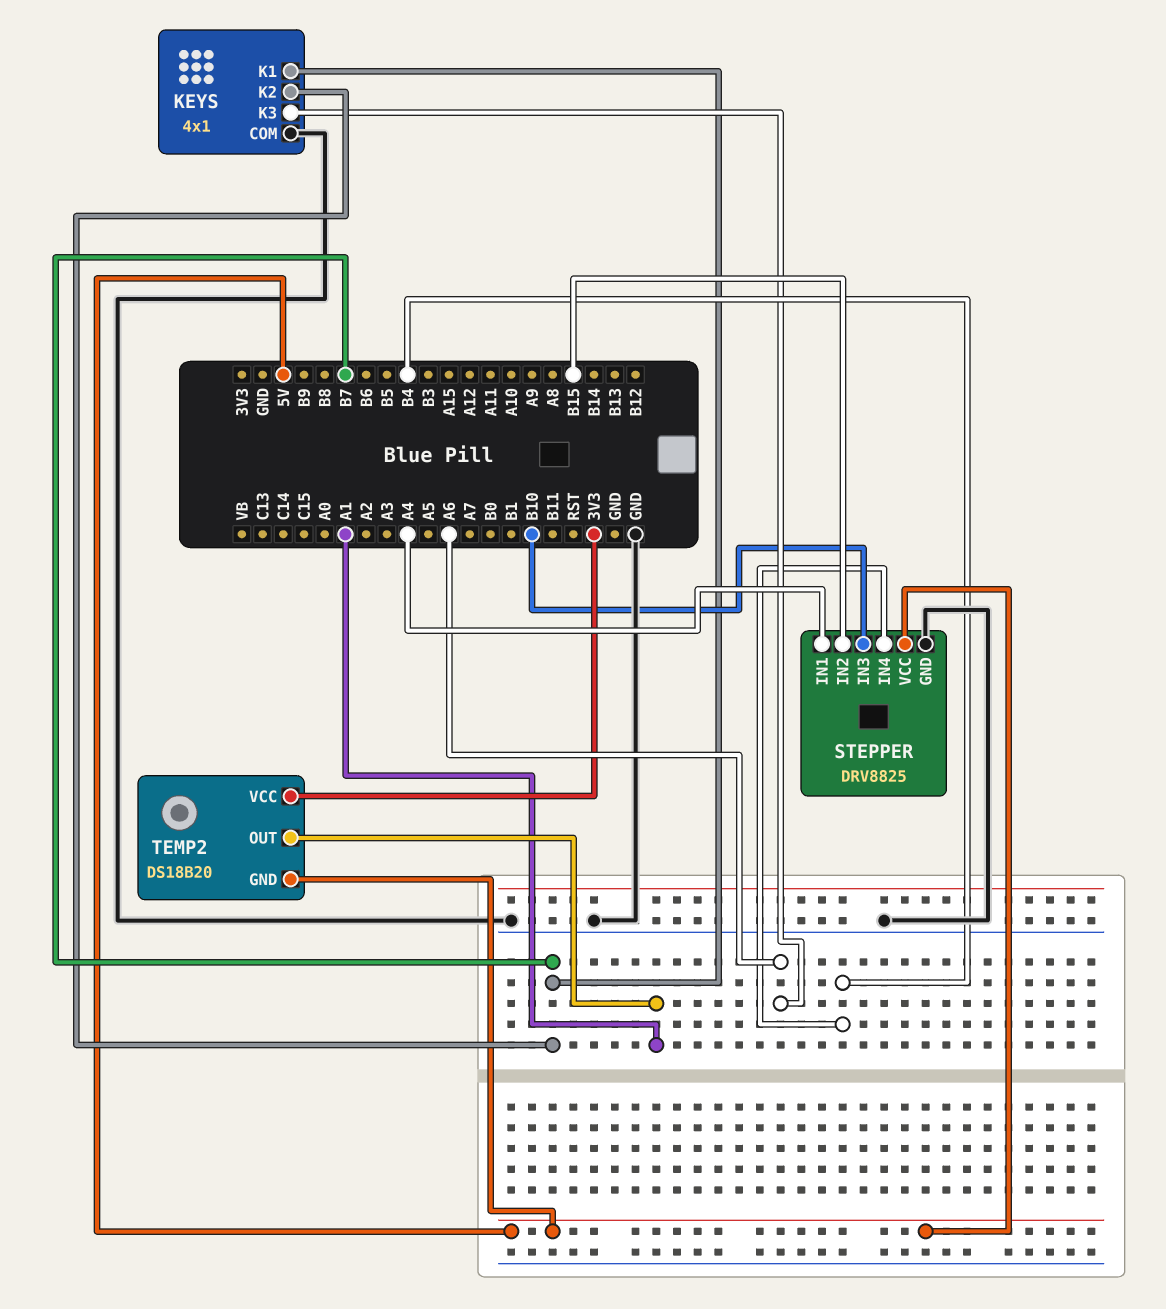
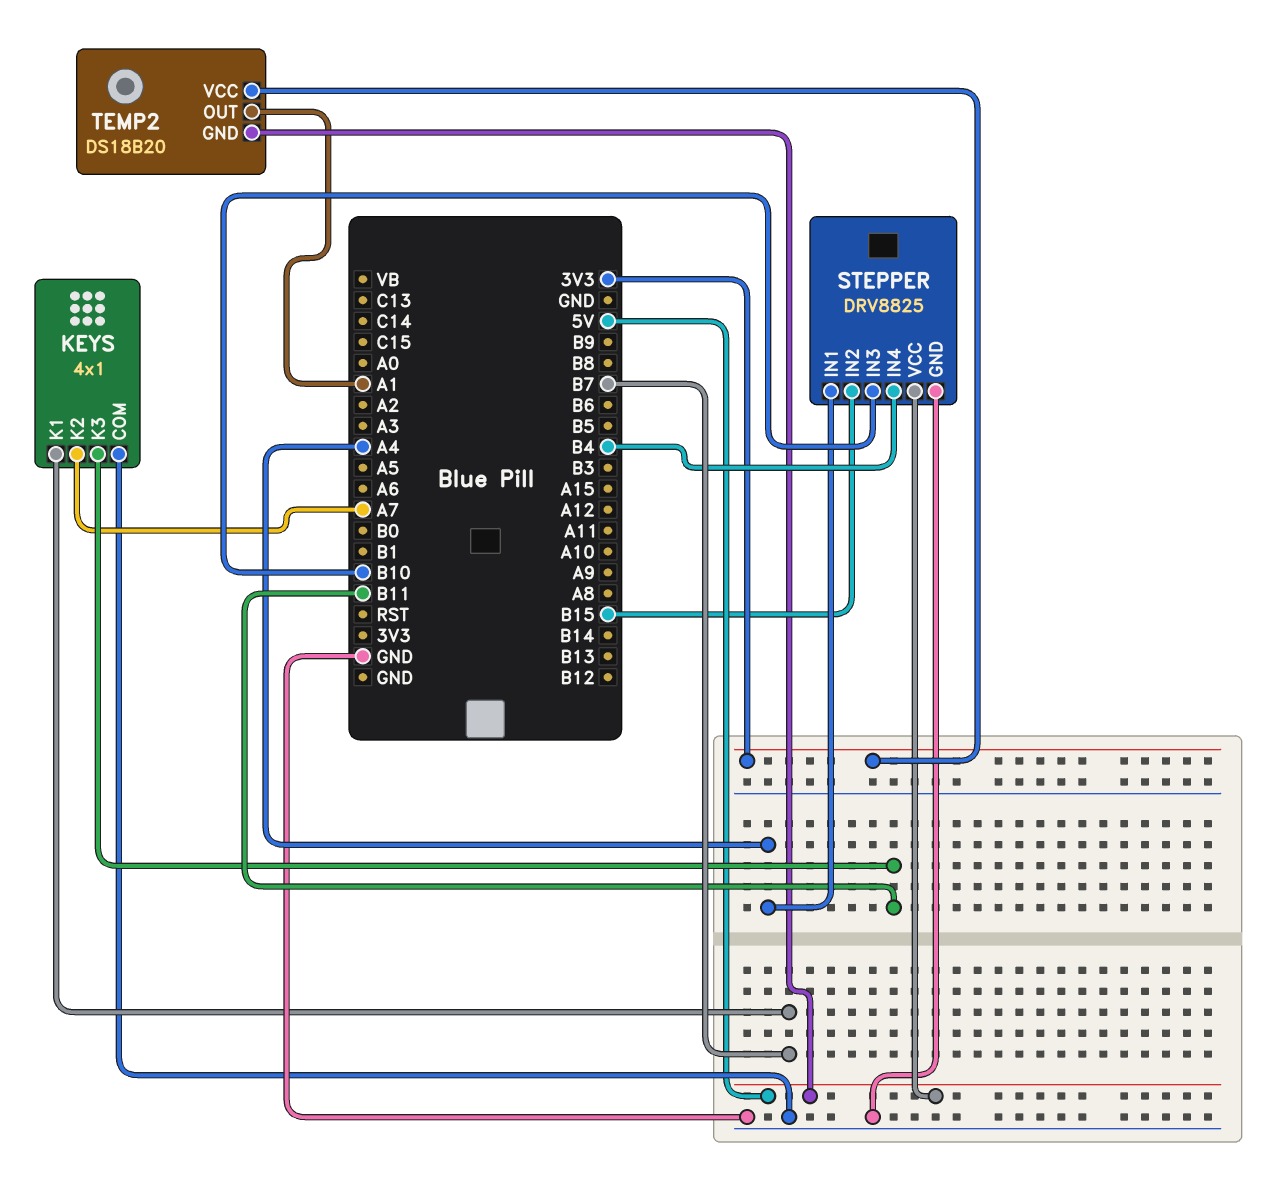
KEYS pin K2: B7 -> A7
KEYS pin K3: A6 -> B11

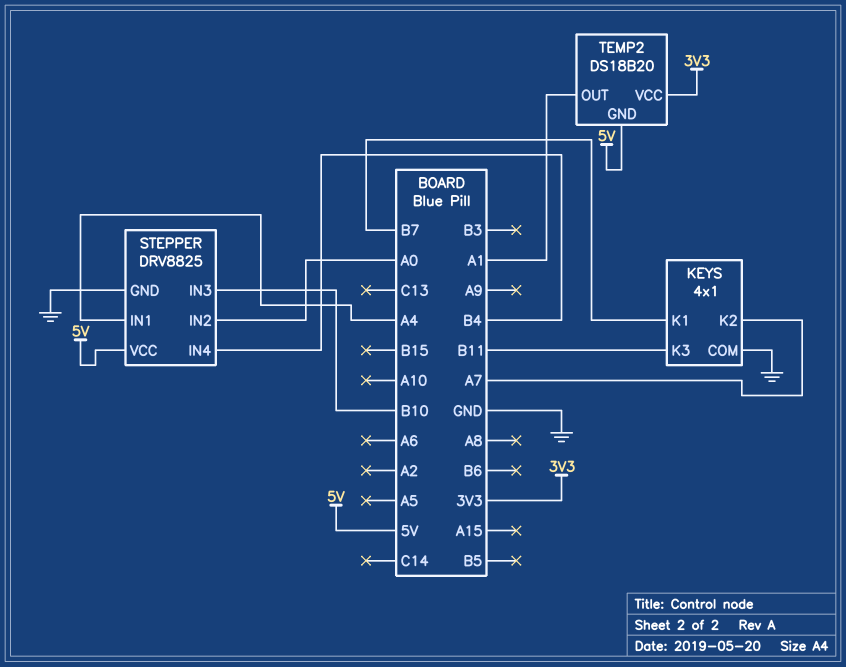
STEPPER pin IN2: B15 -> A0

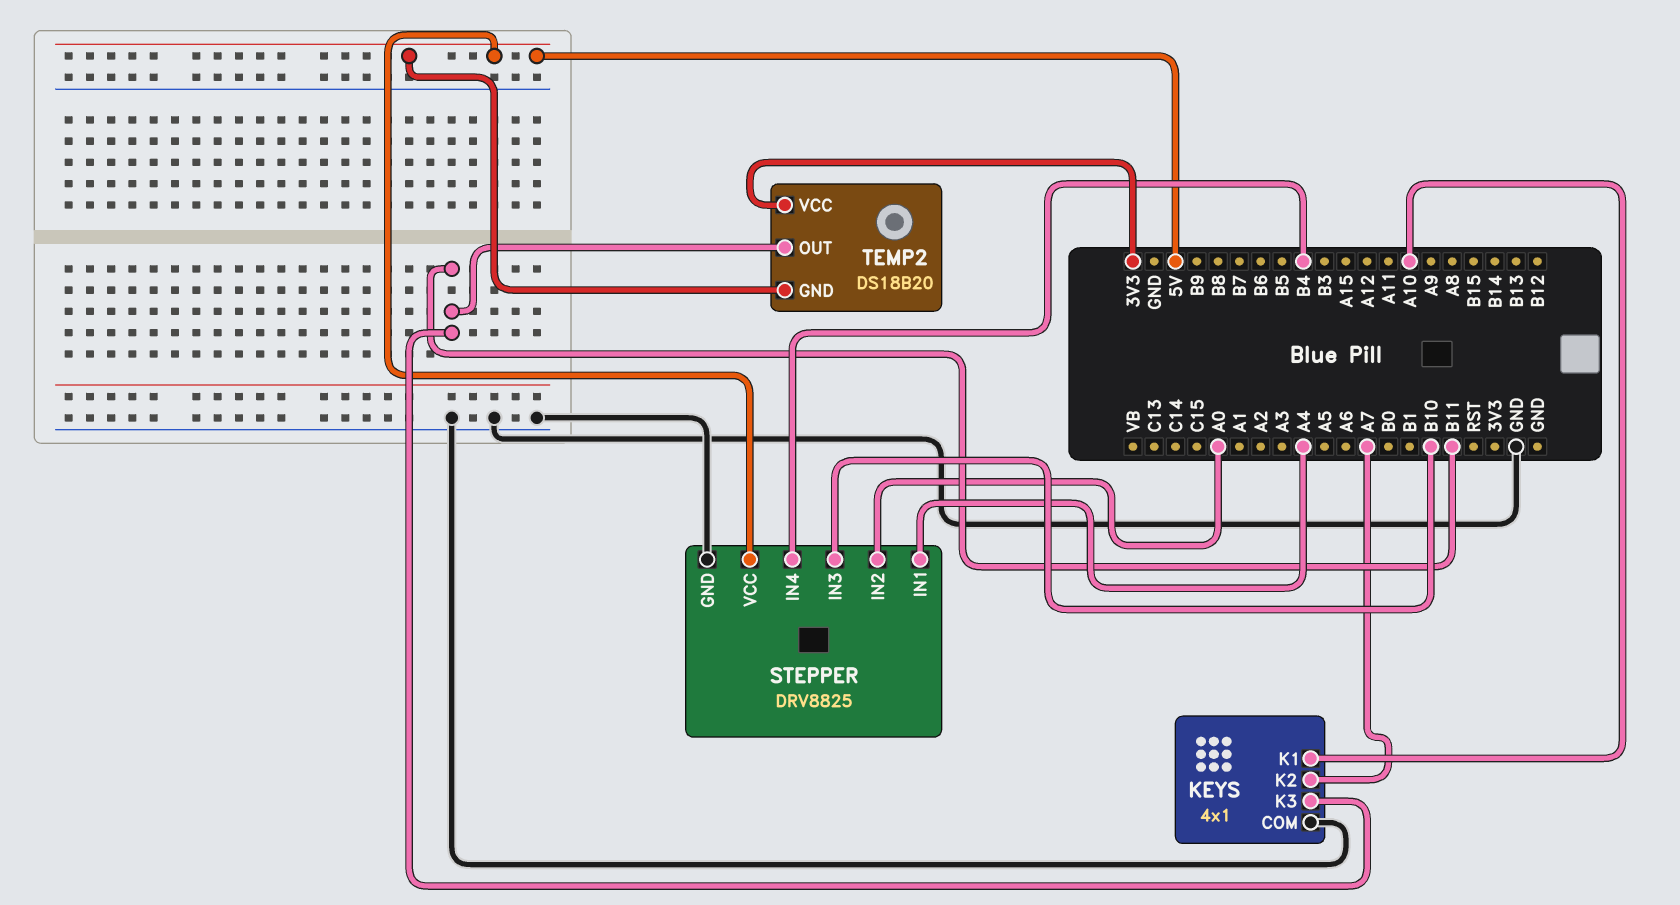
KEYS pin K1: B7 -> A10
TEMP2 pin OUT: A1 -> B11

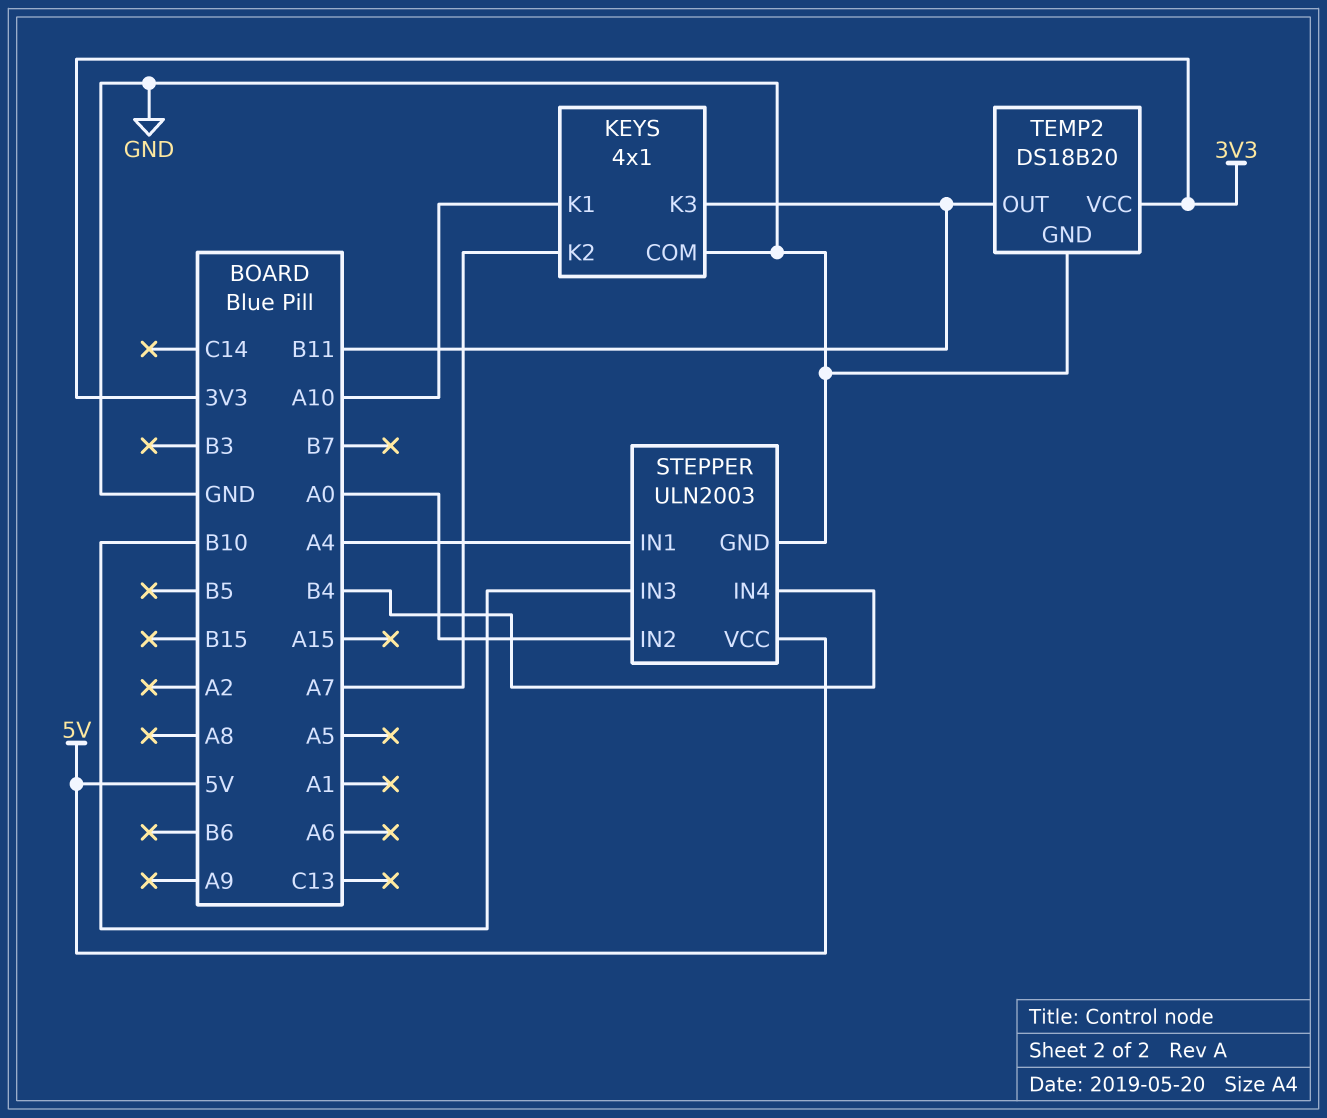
STEPPER: DRV8825 -> ULN2003
TEMP2 pin GND: 5V -> GND

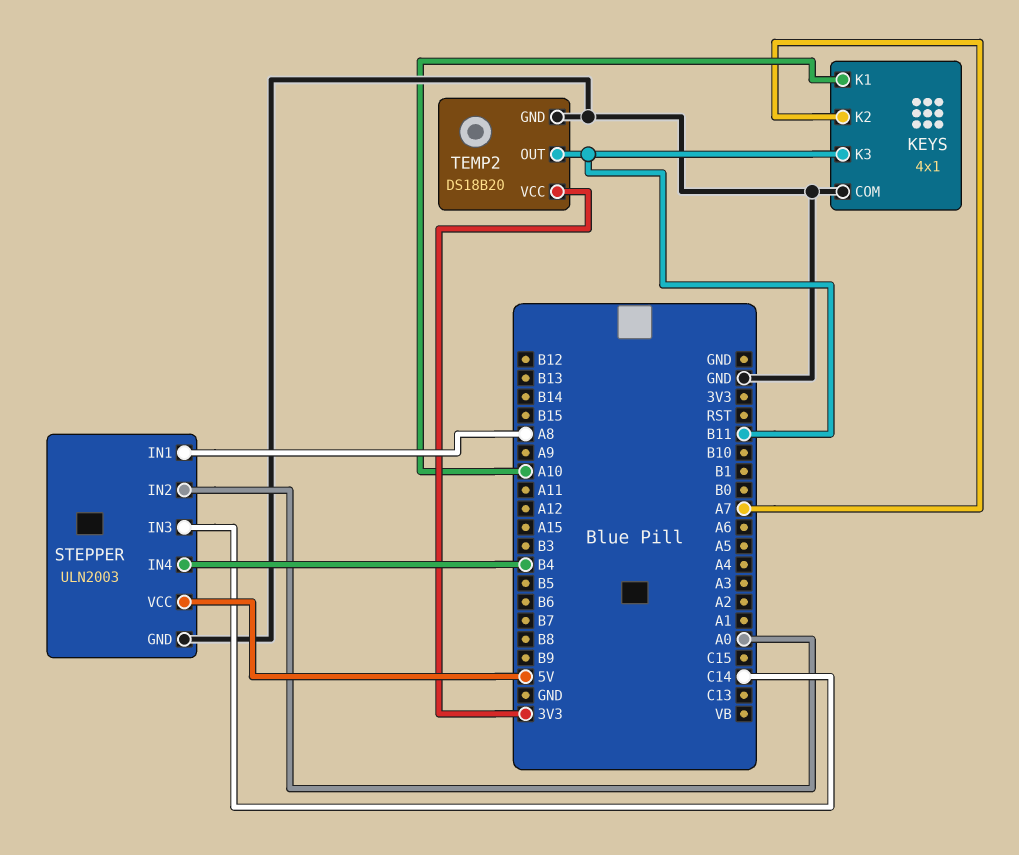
STEPPER pin IN1: A4 -> A8
STEPPER pin IN3: B10 -> C14

